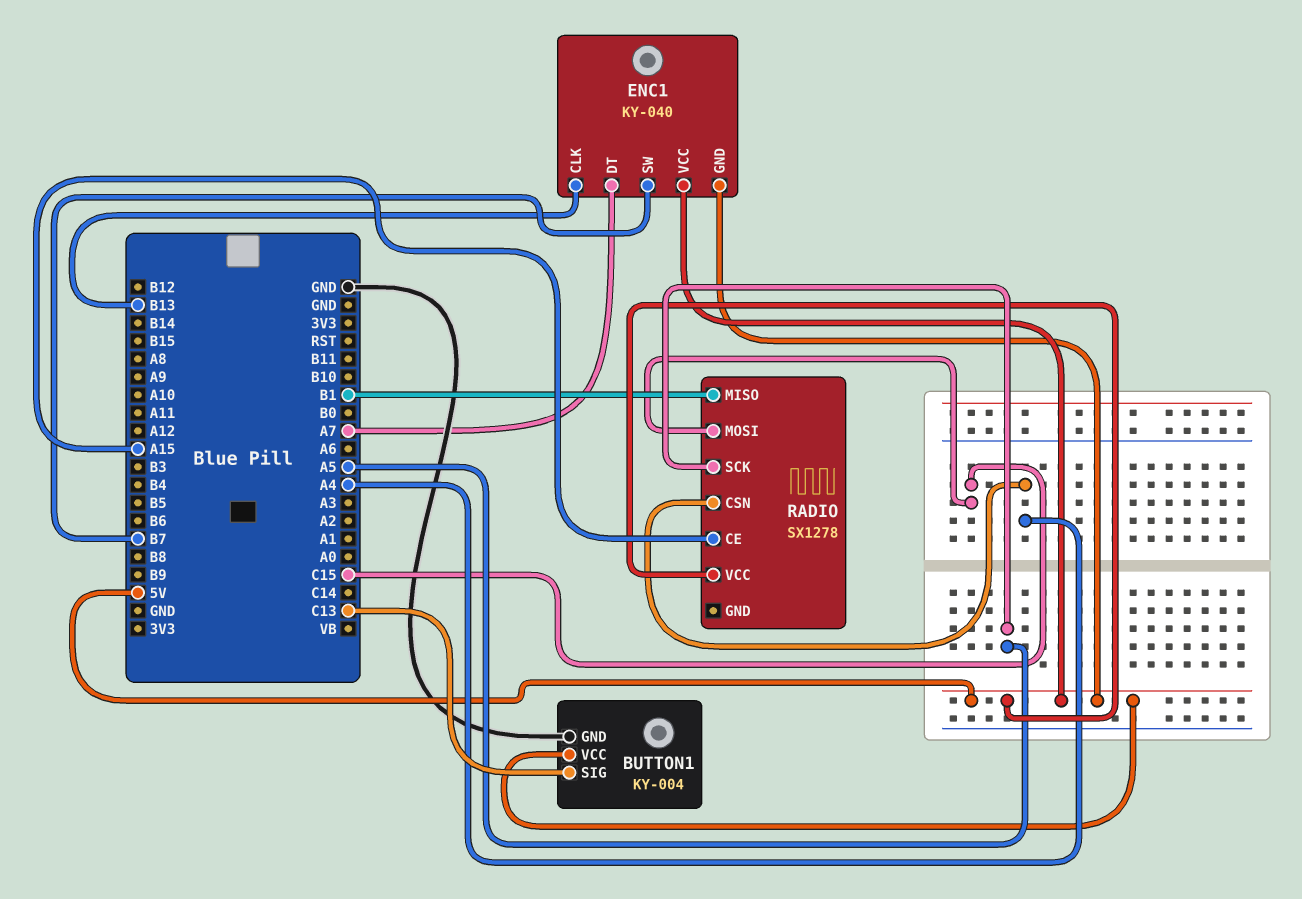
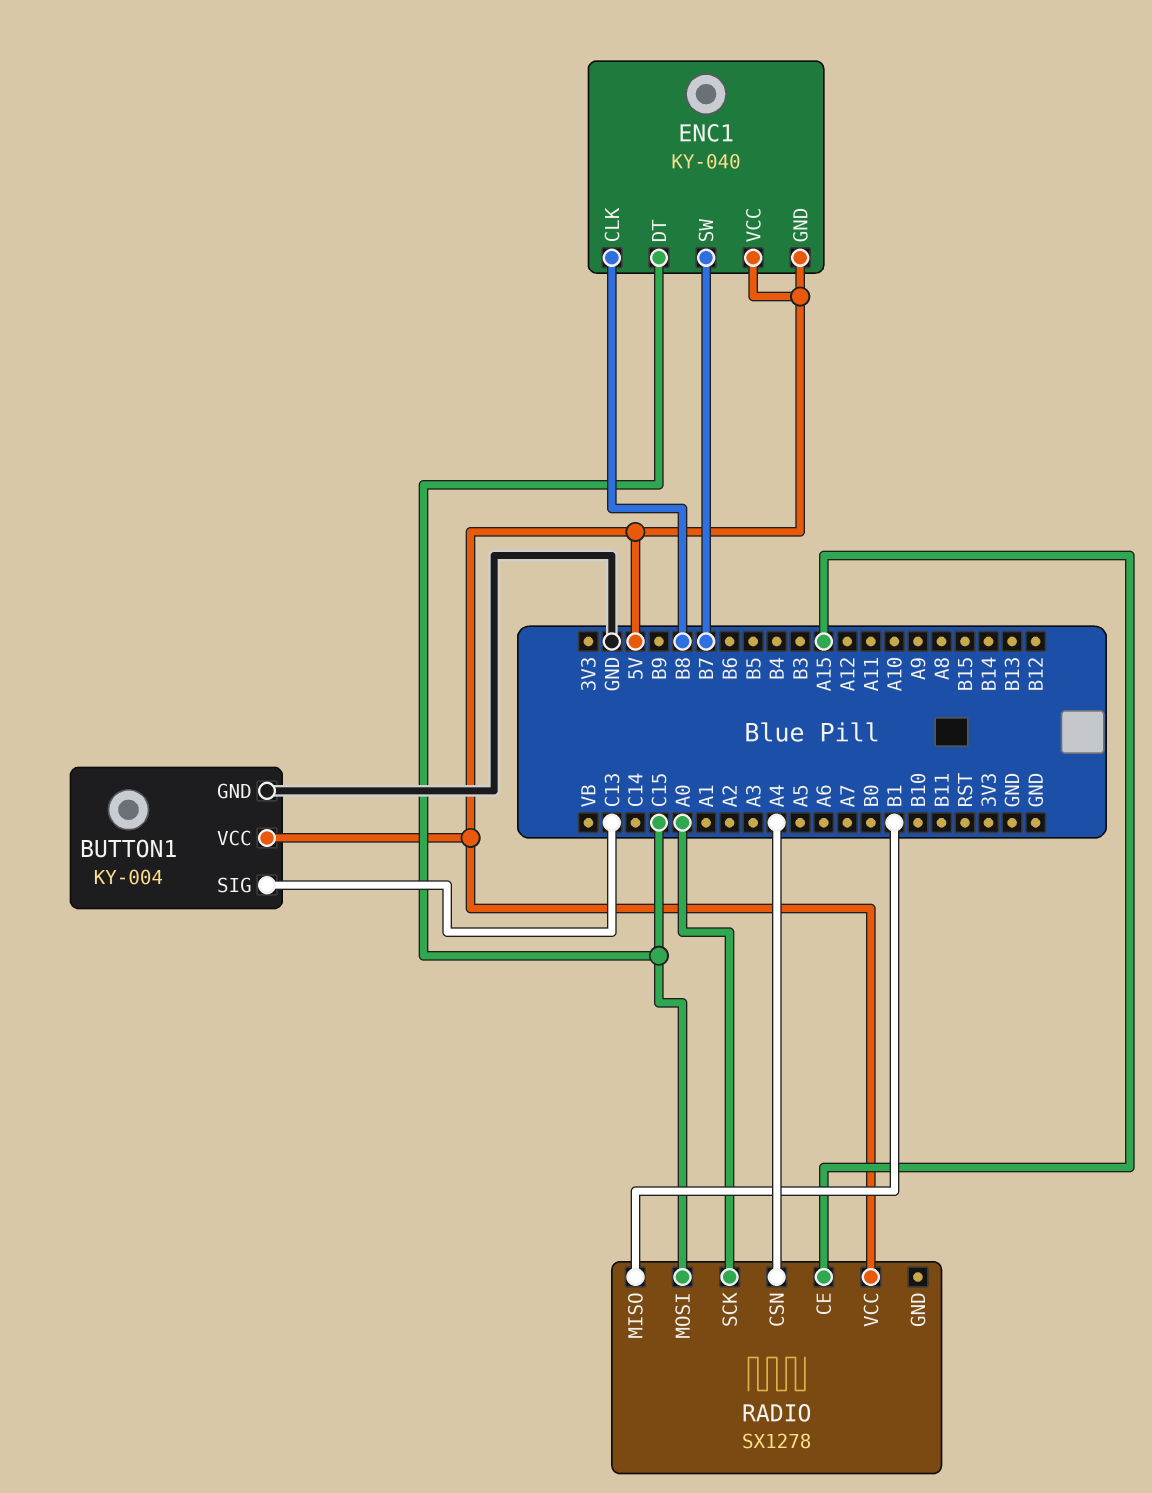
ENC1 pin CLK: B13 -> B8
ENC1 pin DT: A7 -> C15
RADIO pin SCK: A5 -> A0

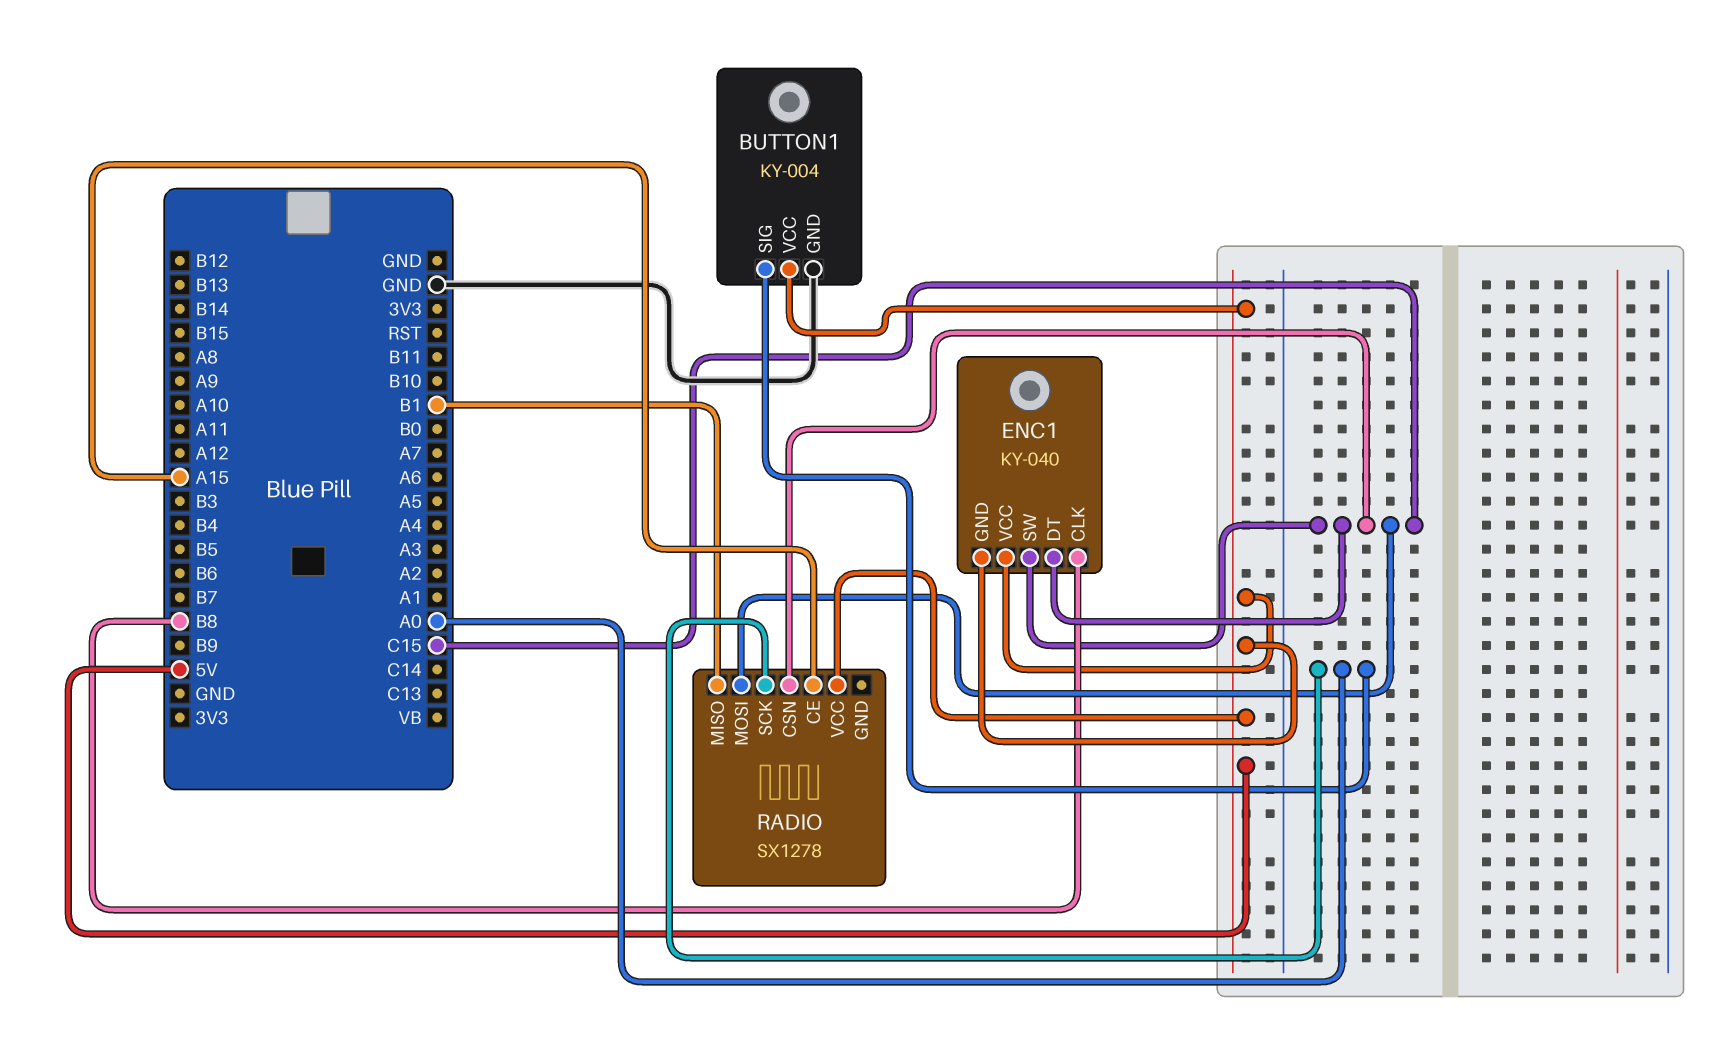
BUTTON1 pin SIG: C13 -> A0
ENC1 pin SW: B7 -> C15
RADIO pin CSN: A4 -> C15

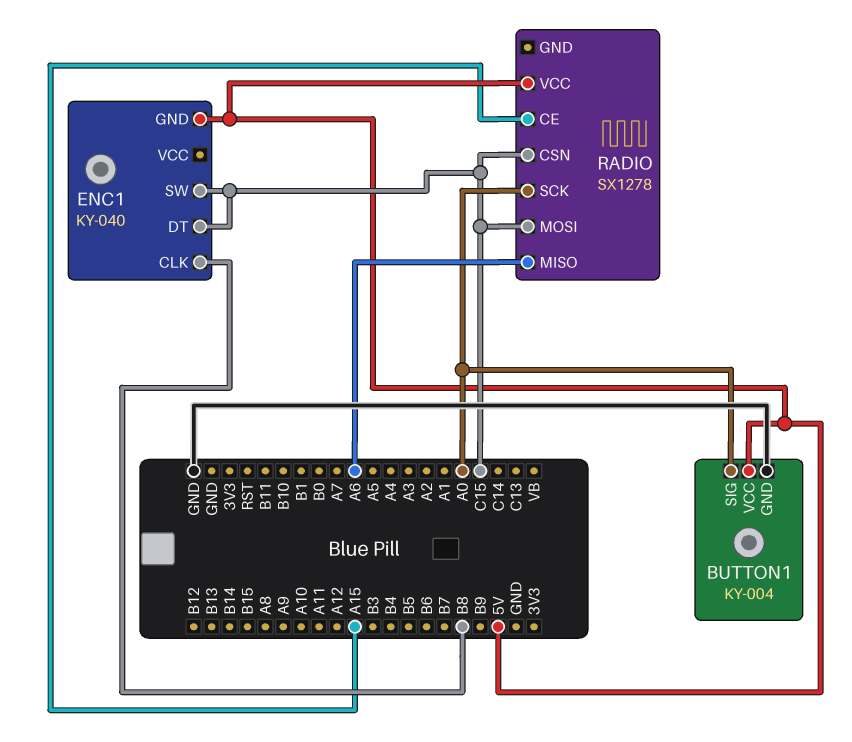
ENC1 pin VCC: 5V -> none
RADIO pin MISO: B1 -> A6

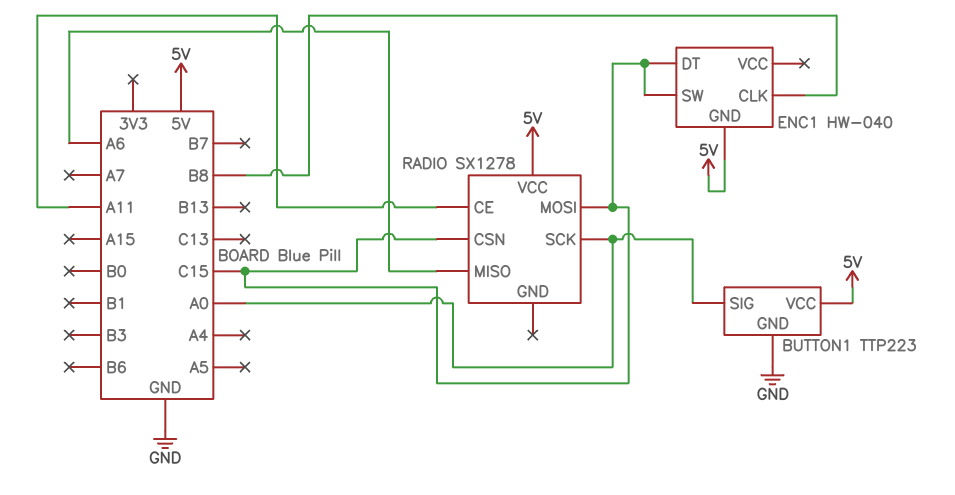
BUTTON1: KY-004 -> TTP223
ENC1: KY-040 -> HW-040
RADIO pin CE: A15 -> A11

